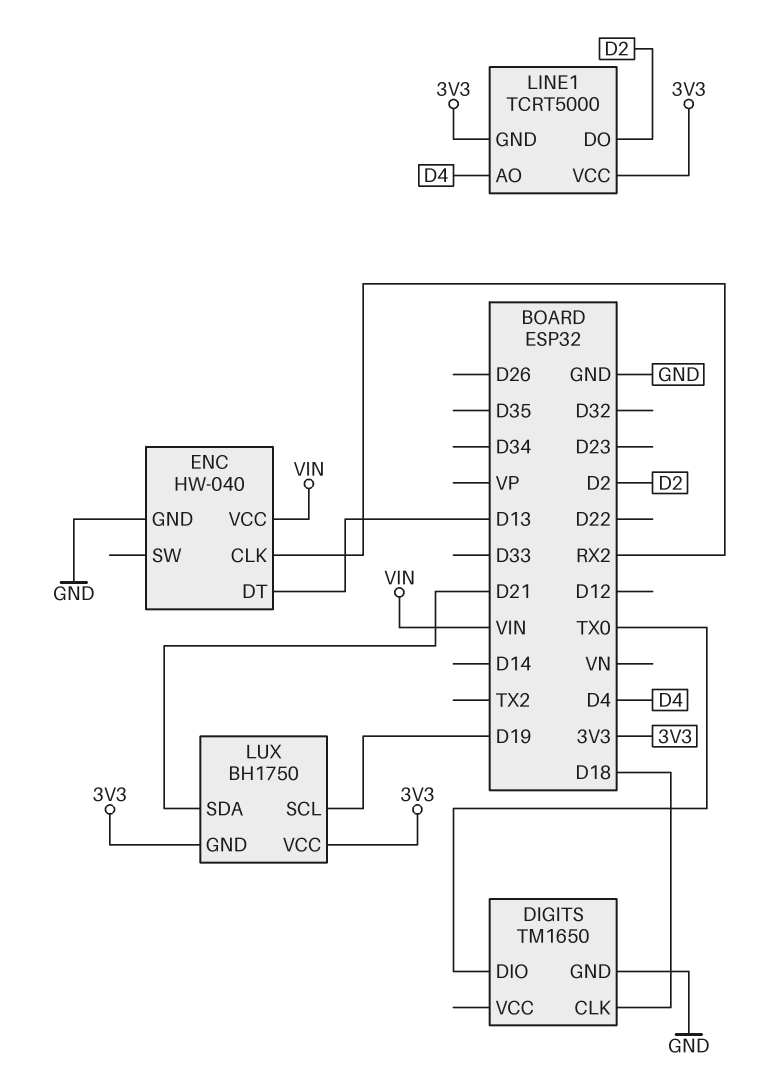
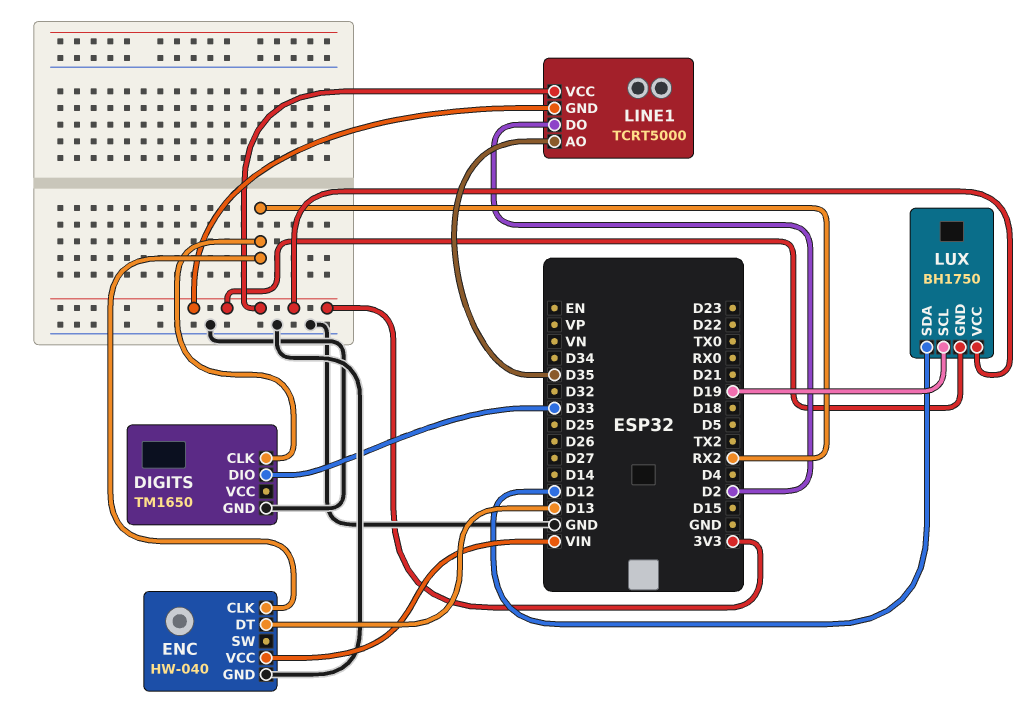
DIGITS pin CLK: D18 -> RX2
DIGITS pin DIO: TX0 -> D33
LINE1 pin AO: D4 -> D35
LUX pin SDA: D21 -> D12

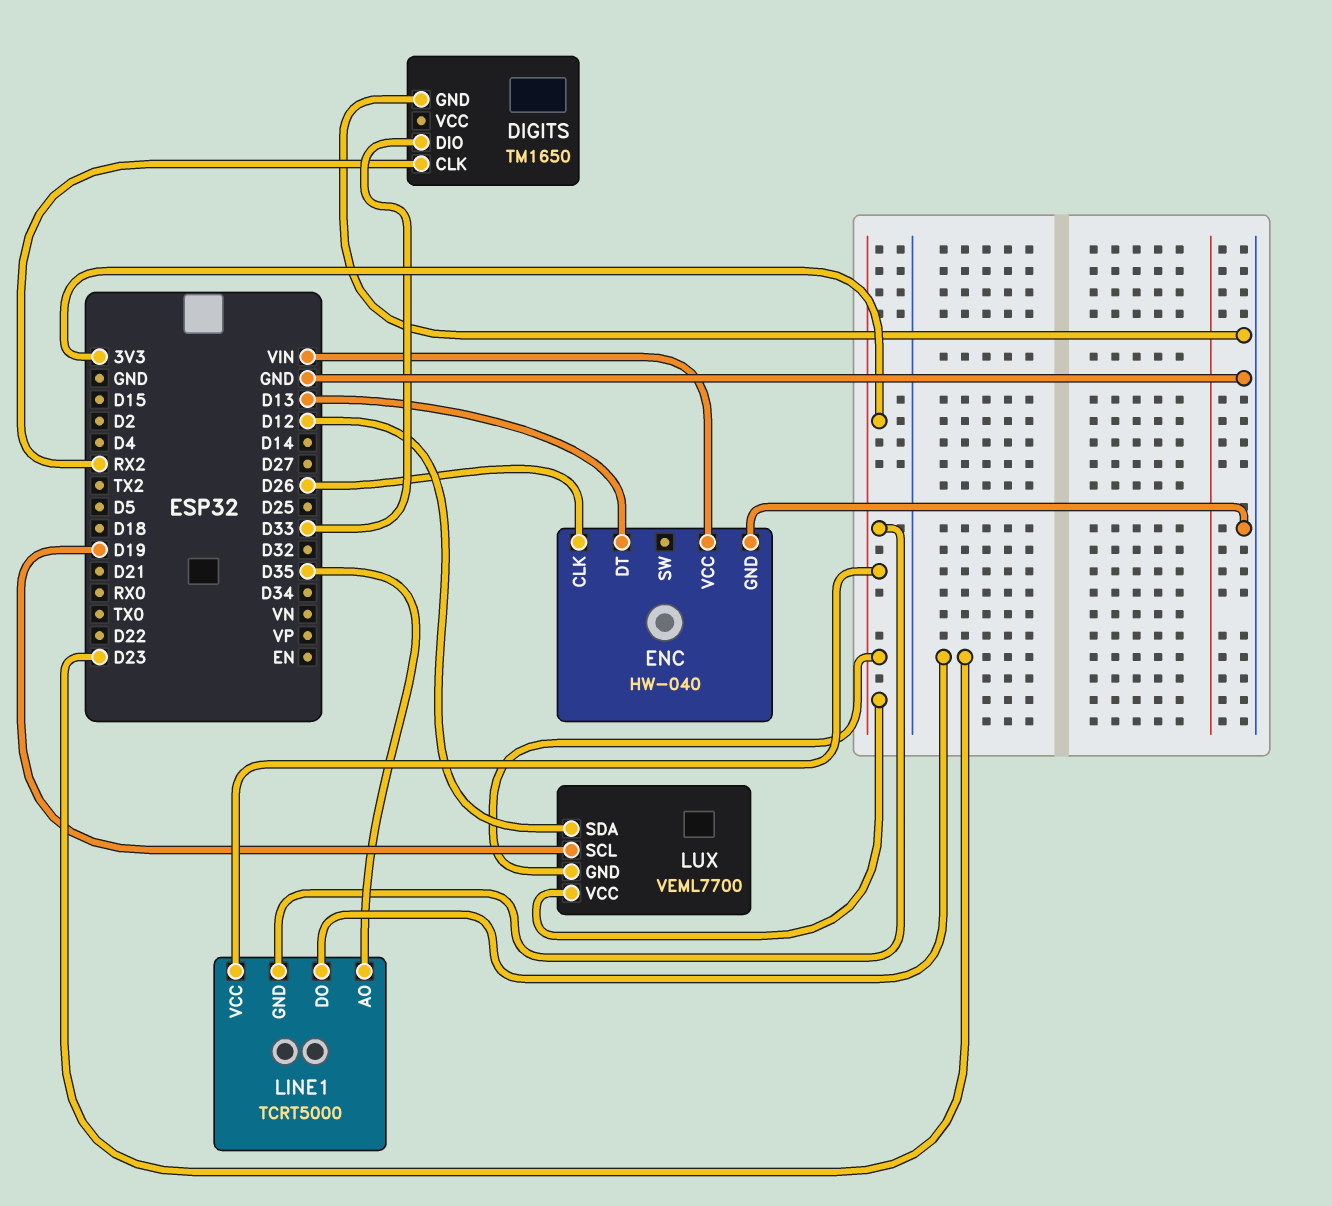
ENC pin CLK: RX2 -> D26
LINE1 pin DO: D2 -> D23
LUX: BH1750 -> VEML7700

